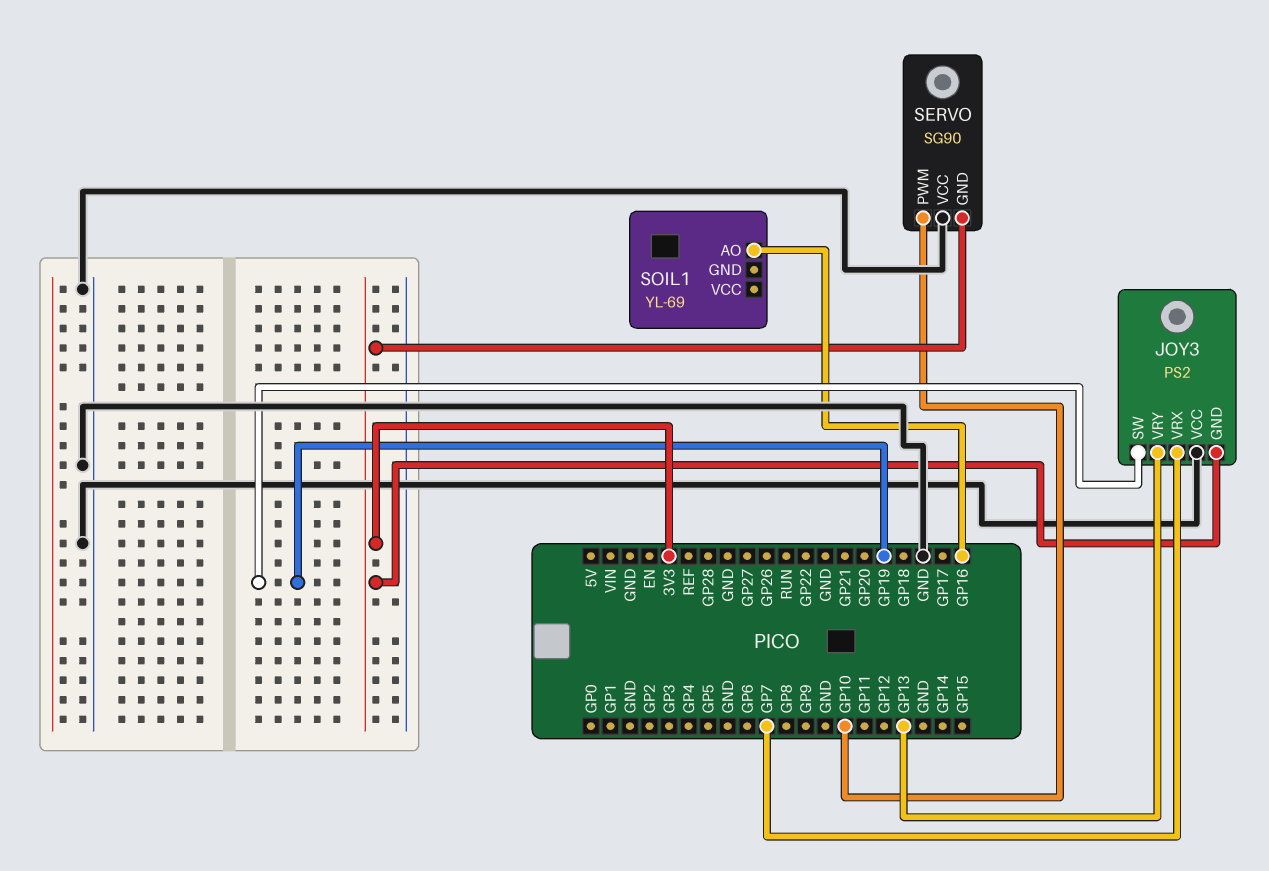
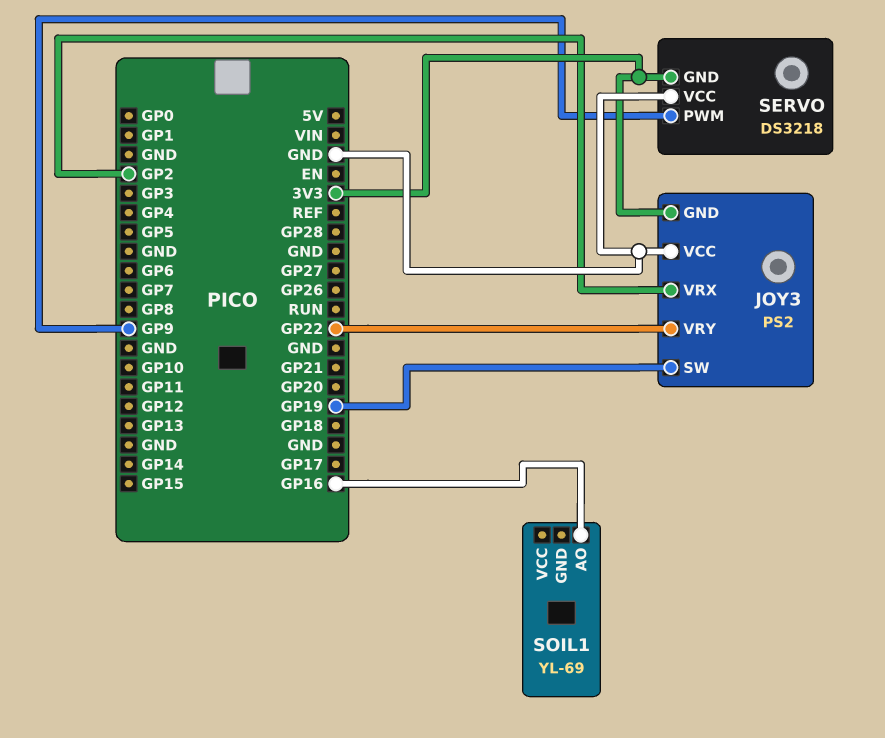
JOY3 pin VRX: GP7 -> GP2
JOY3 pin VRY: GP13 -> GP22
SERVO: SG90 -> DS3218
SERVO pin PWM: GP10 -> GP9

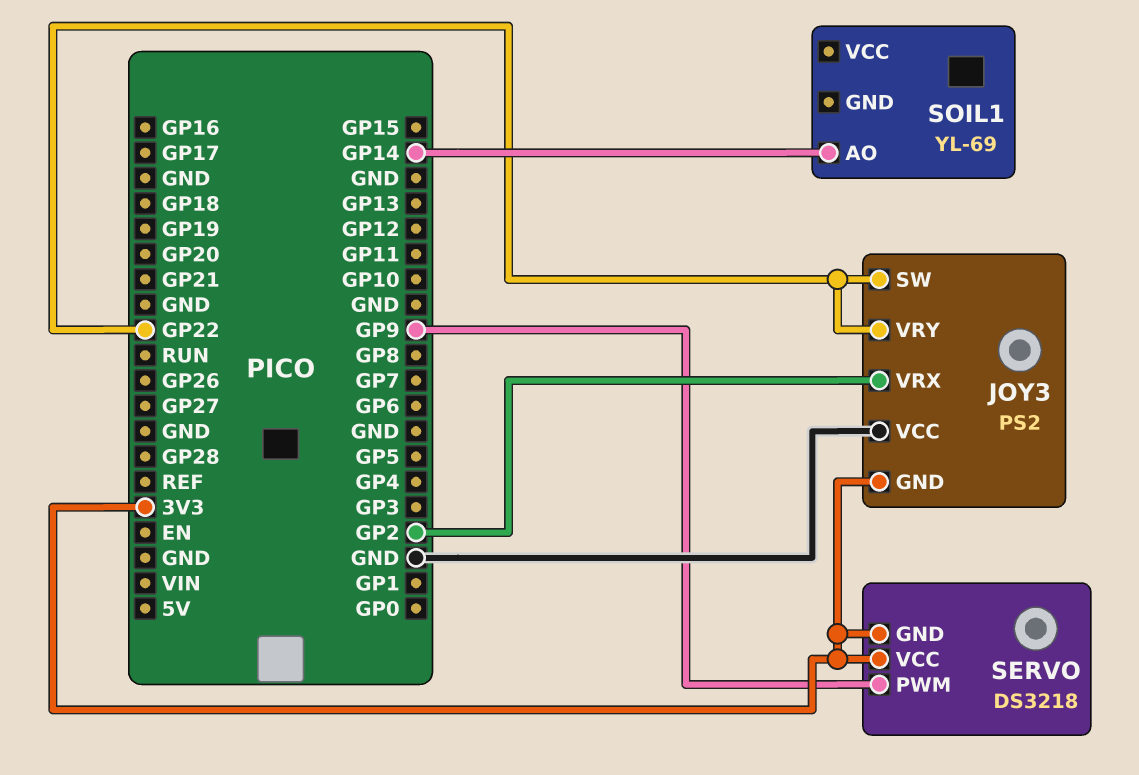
JOY3 pin SW: GP19 -> GP22
SERVO pin VCC: GND -> 3V3
SOIL1 pin AO: GP16 -> GP14

